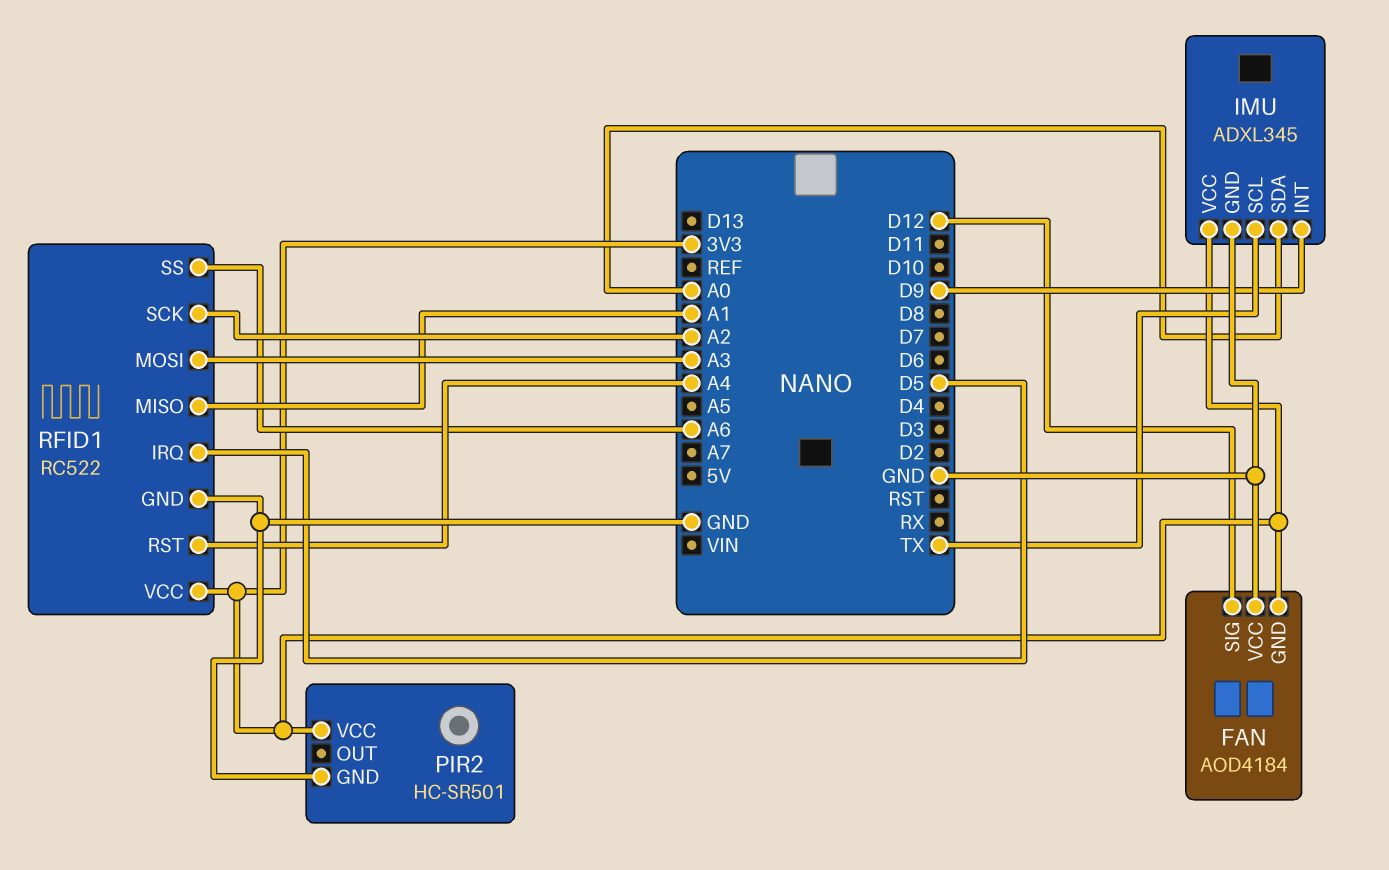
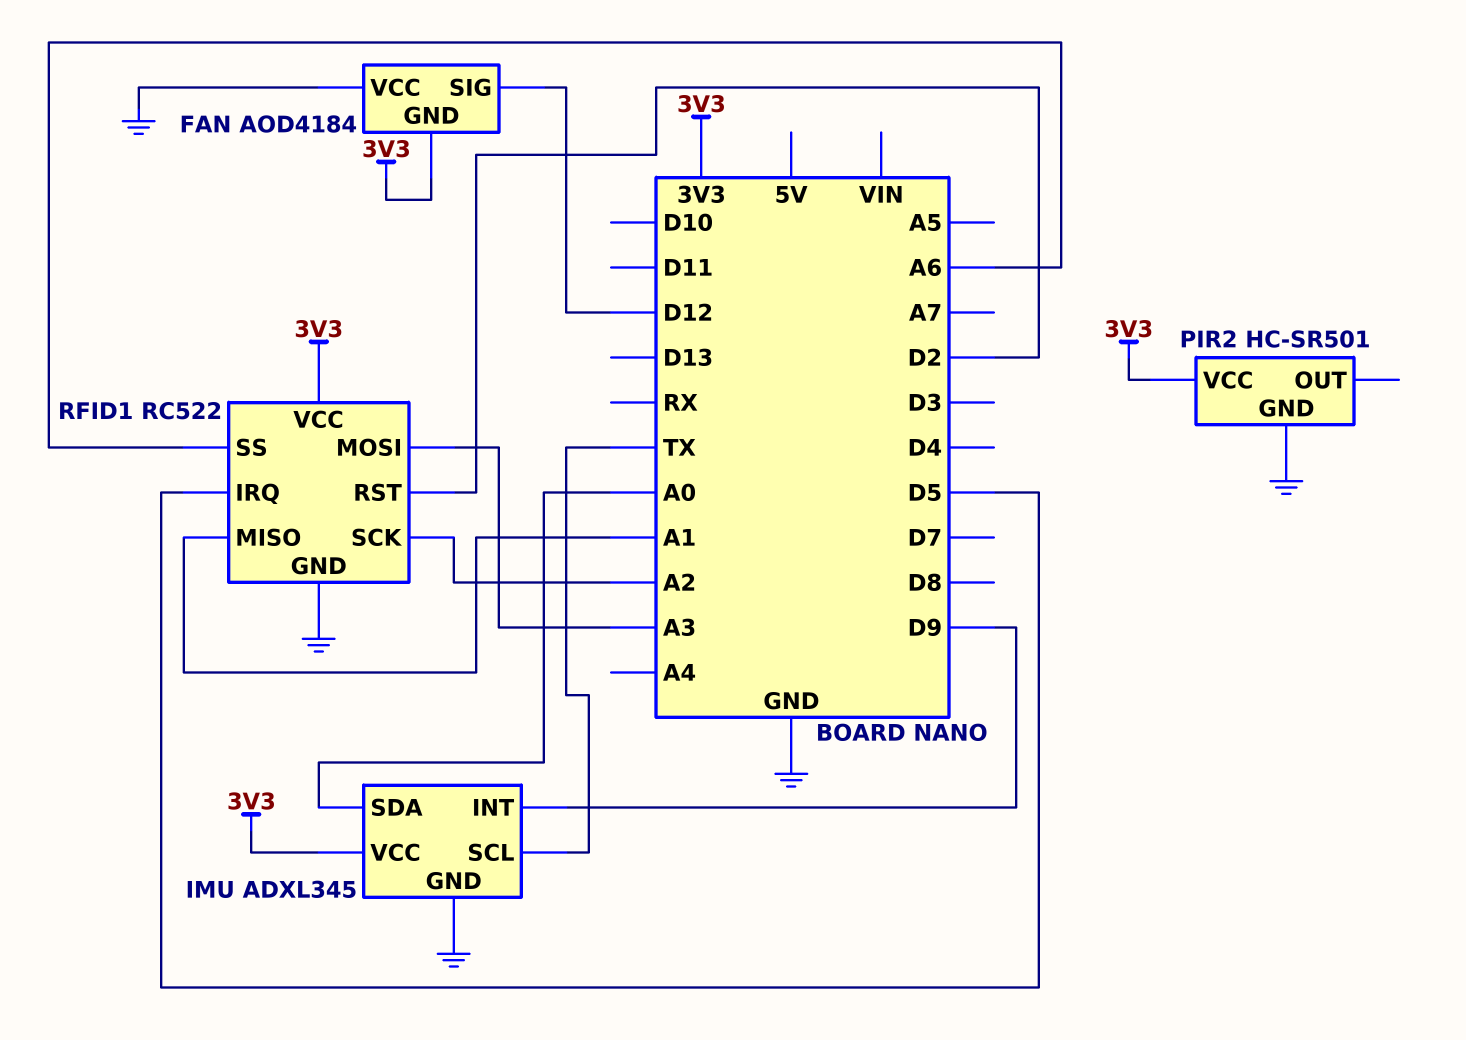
RFID1 pin RST: A4 -> D2

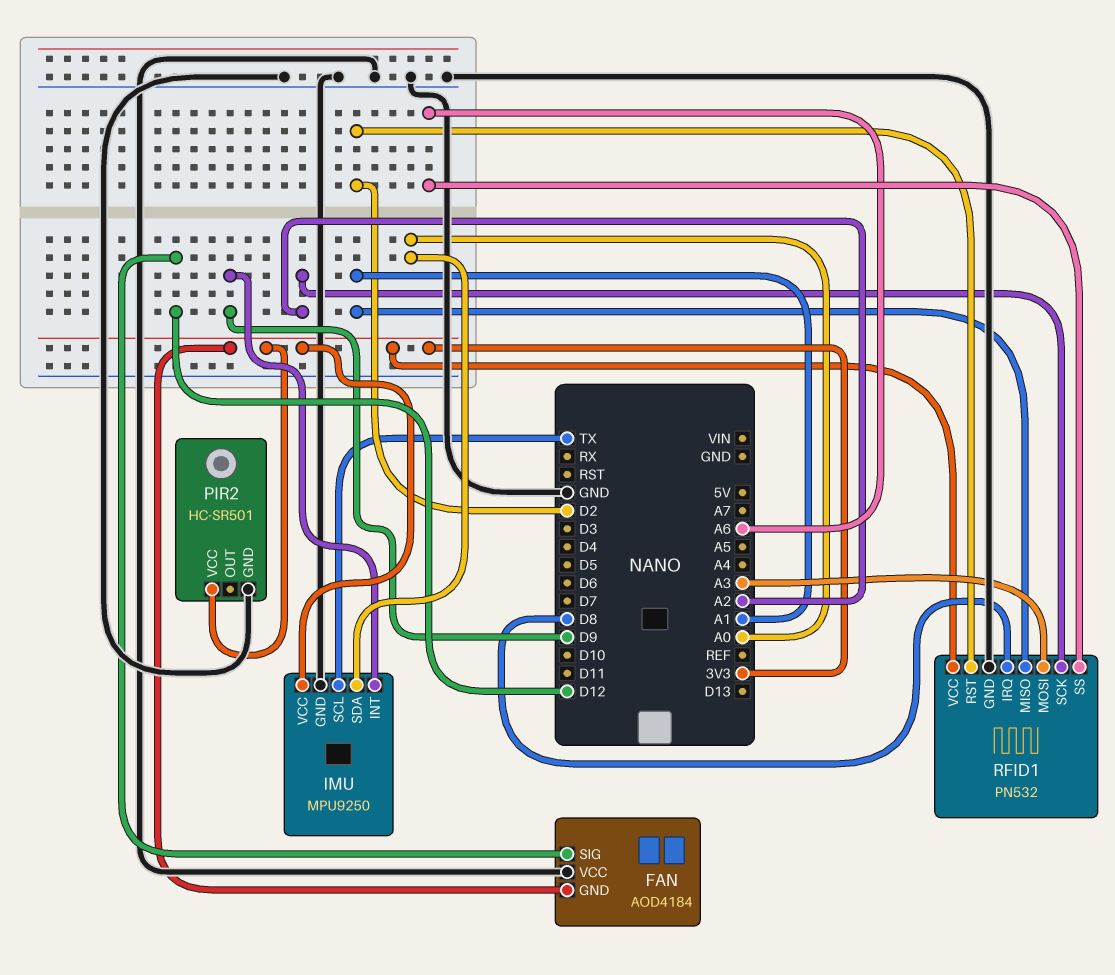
IMU: ADXL345 -> MPU9250
RFID1: RC522 -> PN532
RFID1 pin IRQ: D5 -> D8

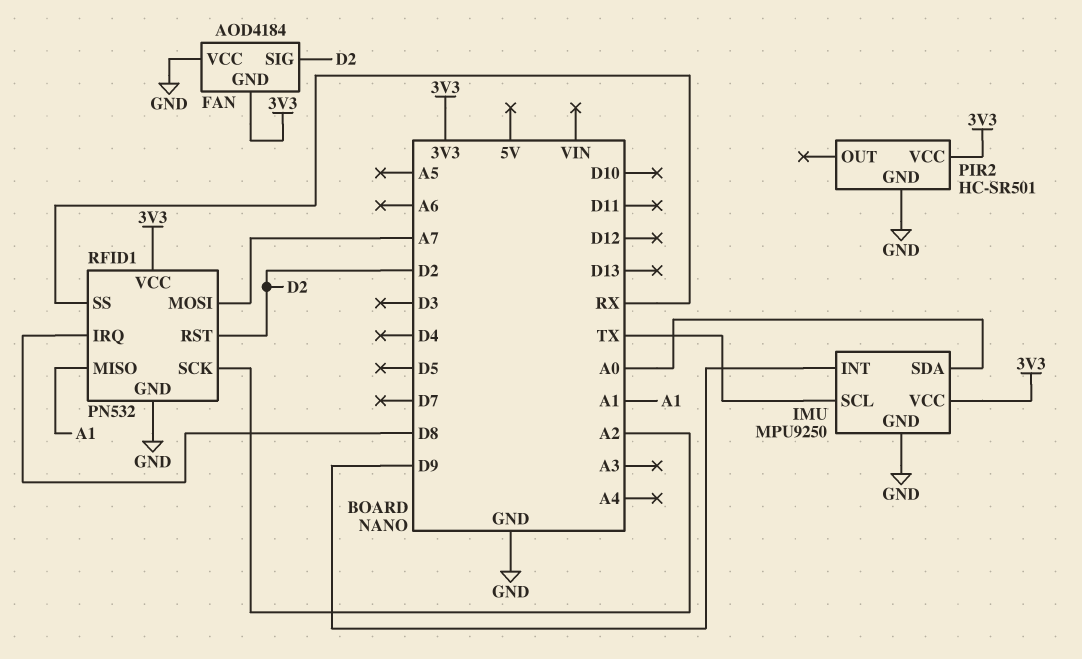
FAN pin SIG: D12 -> D2
RFID1 pin MOSI: A3 -> A7
RFID1 pin SS: A6 -> RX

